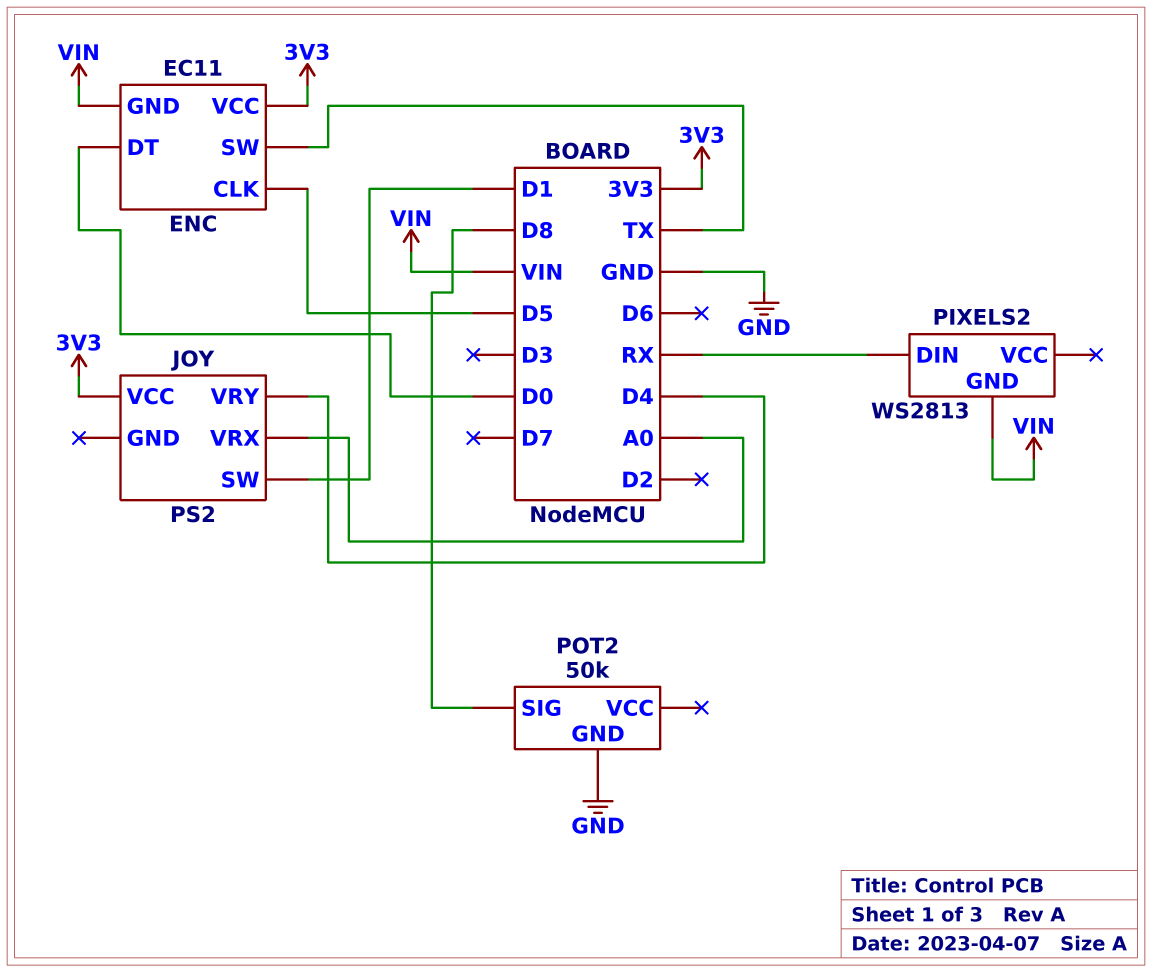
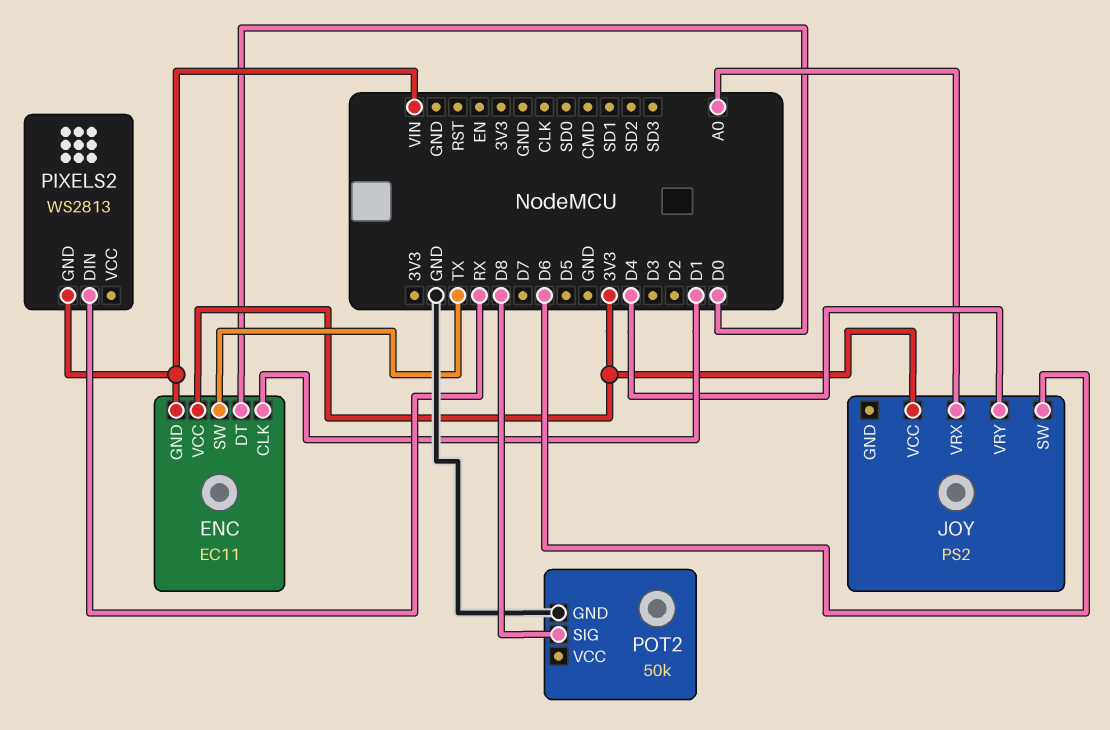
ENC pin CLK: D5 -> D1
JOY pin SW: D1 -> D6

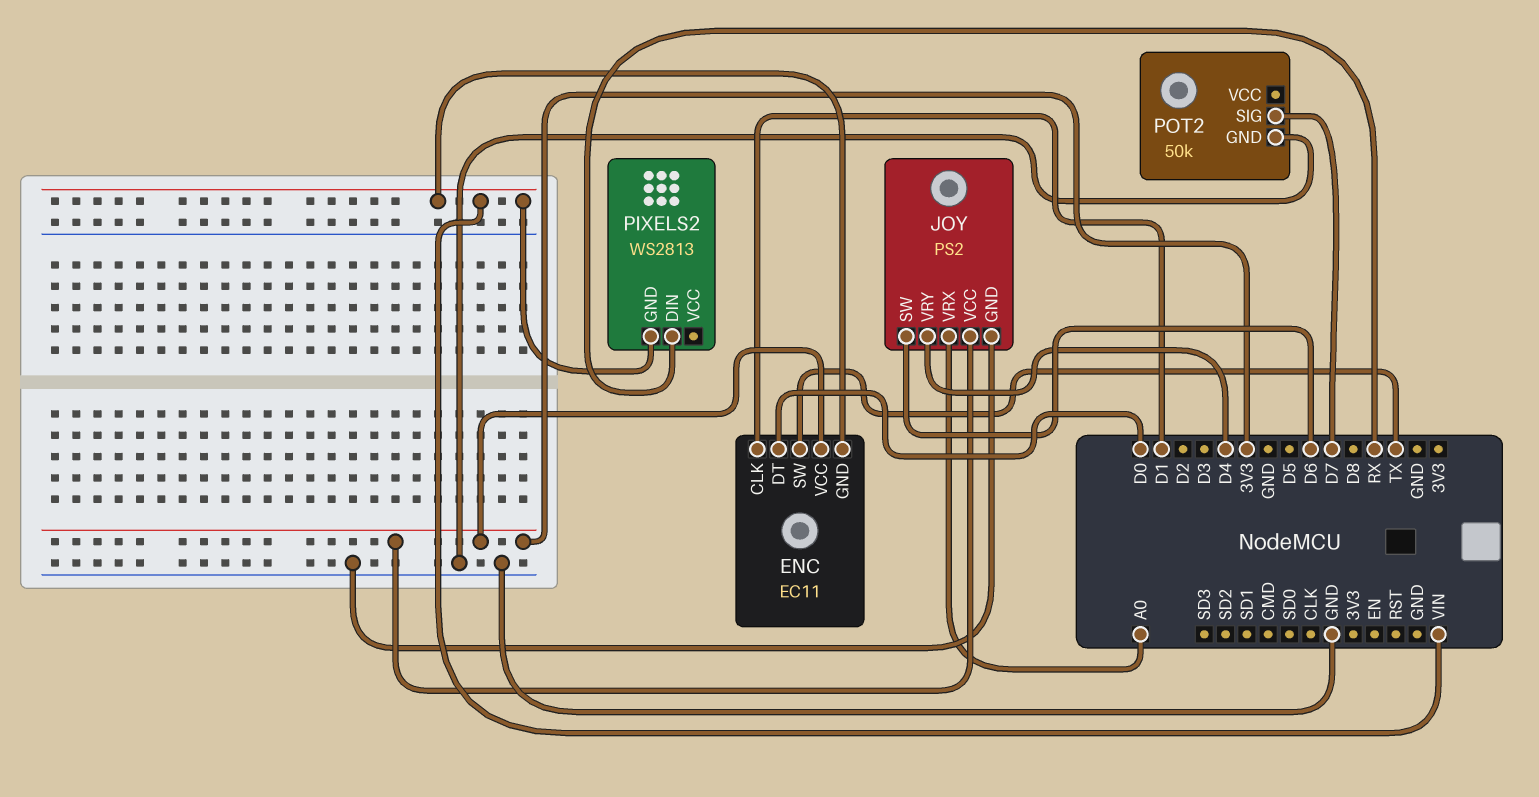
JOY pin GND: none -> GND
POT2 pin SIG: D8 -> D7

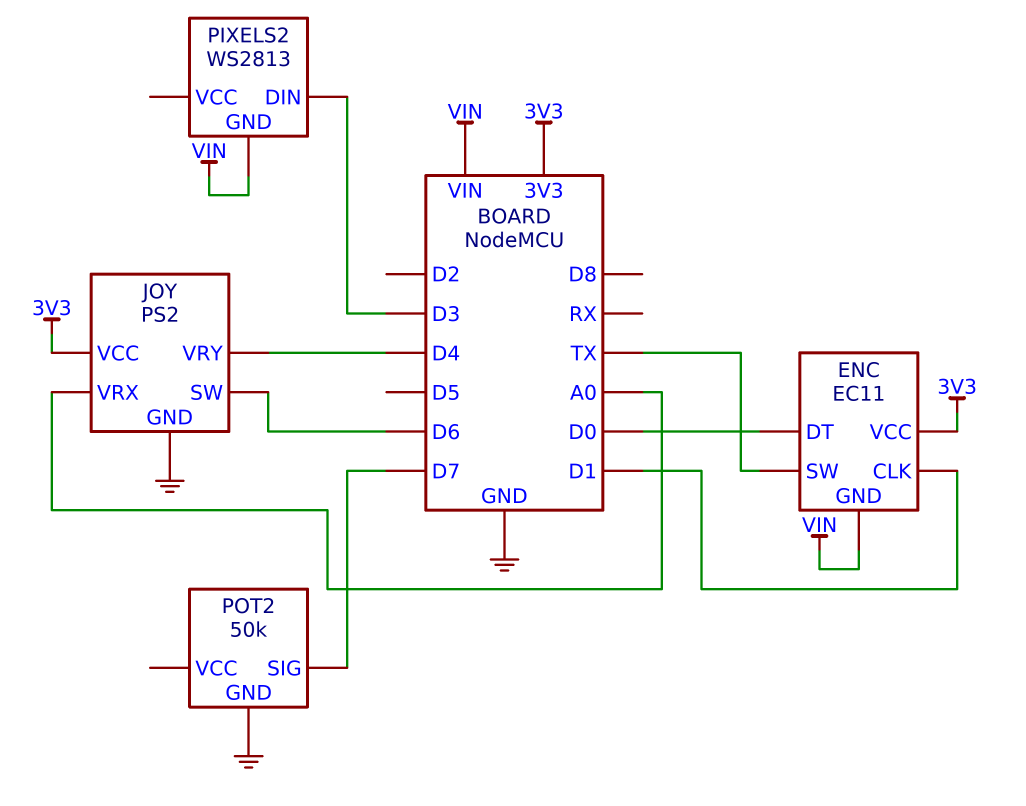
PIXELS2 pin DIN: RX -> D3

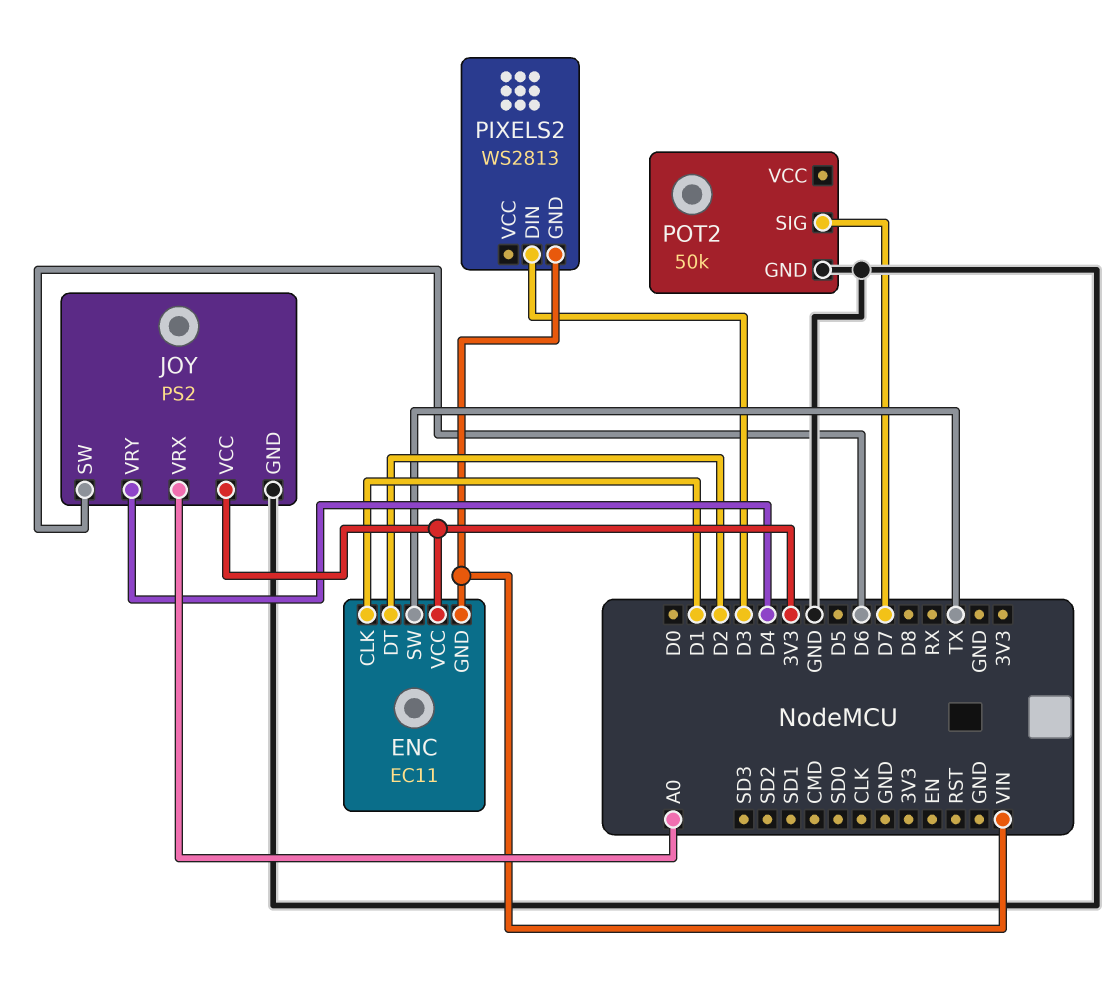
ENC pin DT: D0 -> D2

